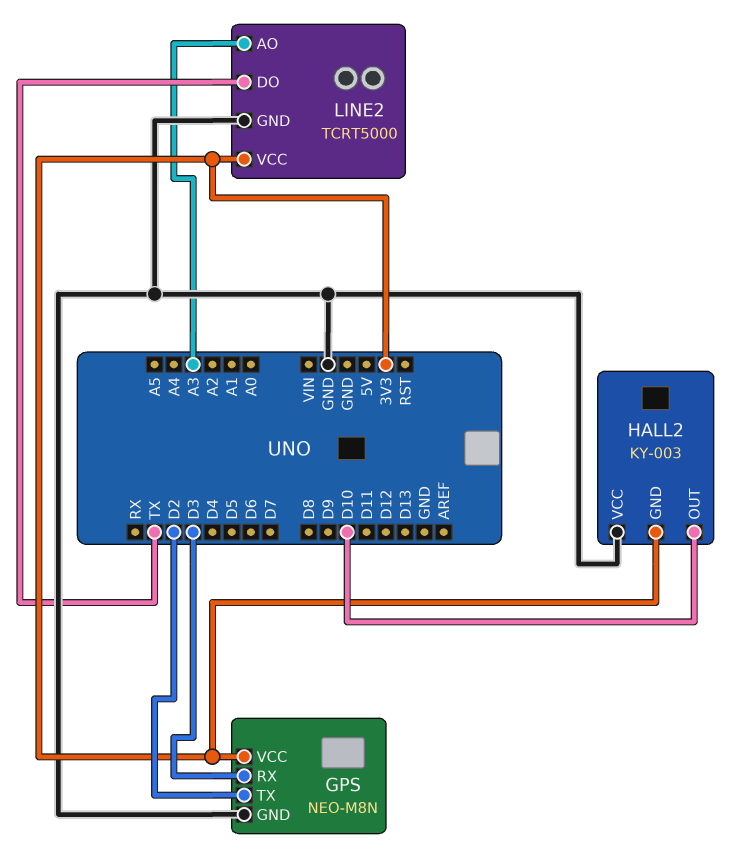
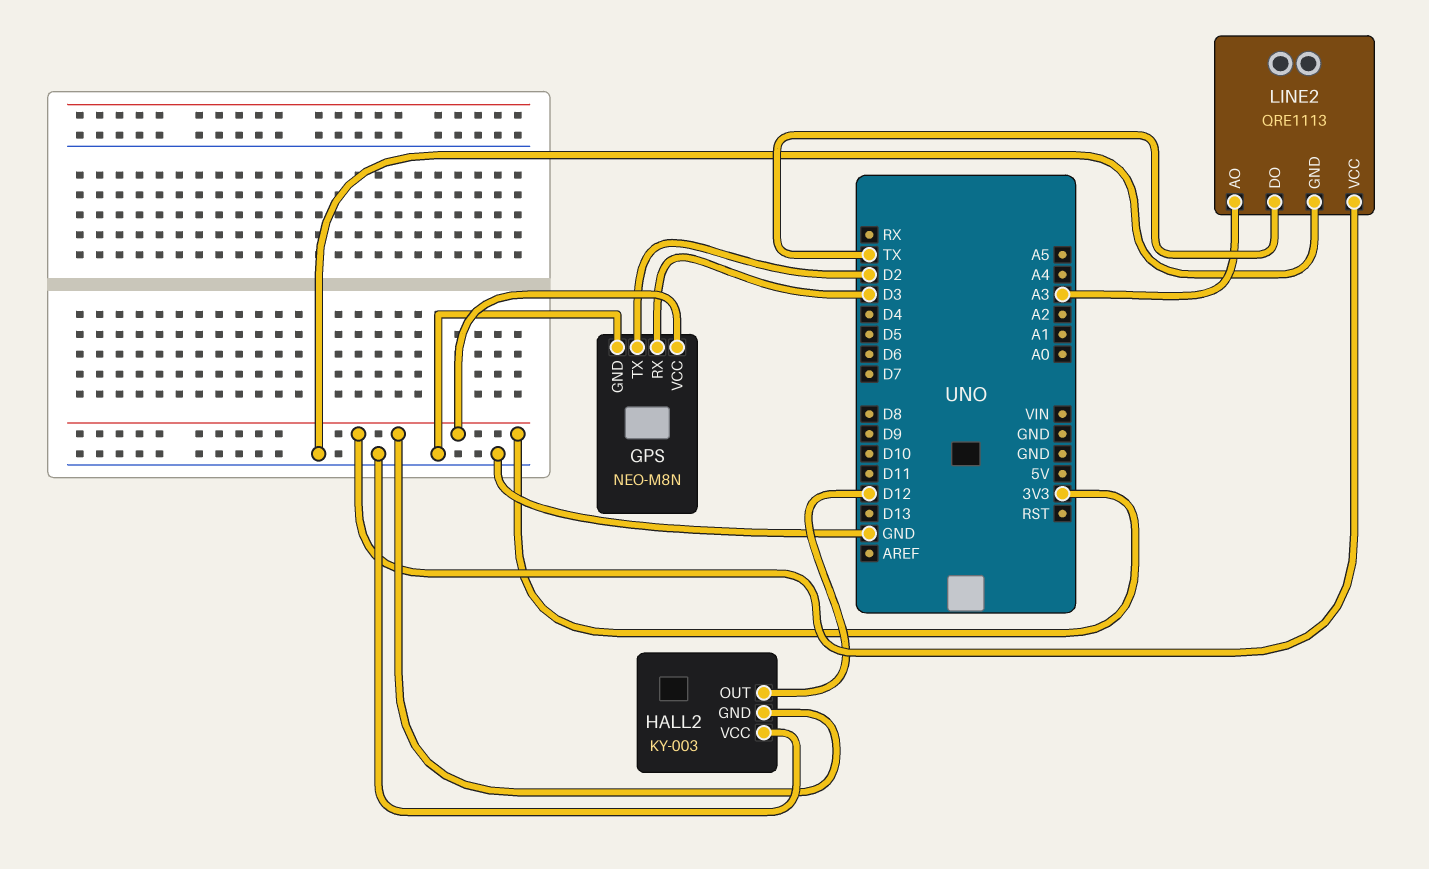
HALL2 pin OUT: D10 -> D12
LINE2: TCRT5000 -> QRE1113

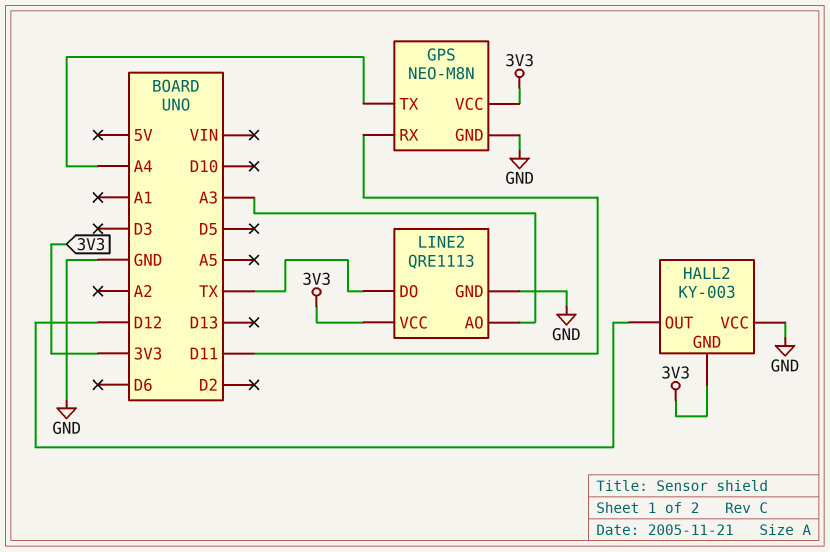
GPS pin RX: D3 -> D11
GPS pin TX: D2 -> A4

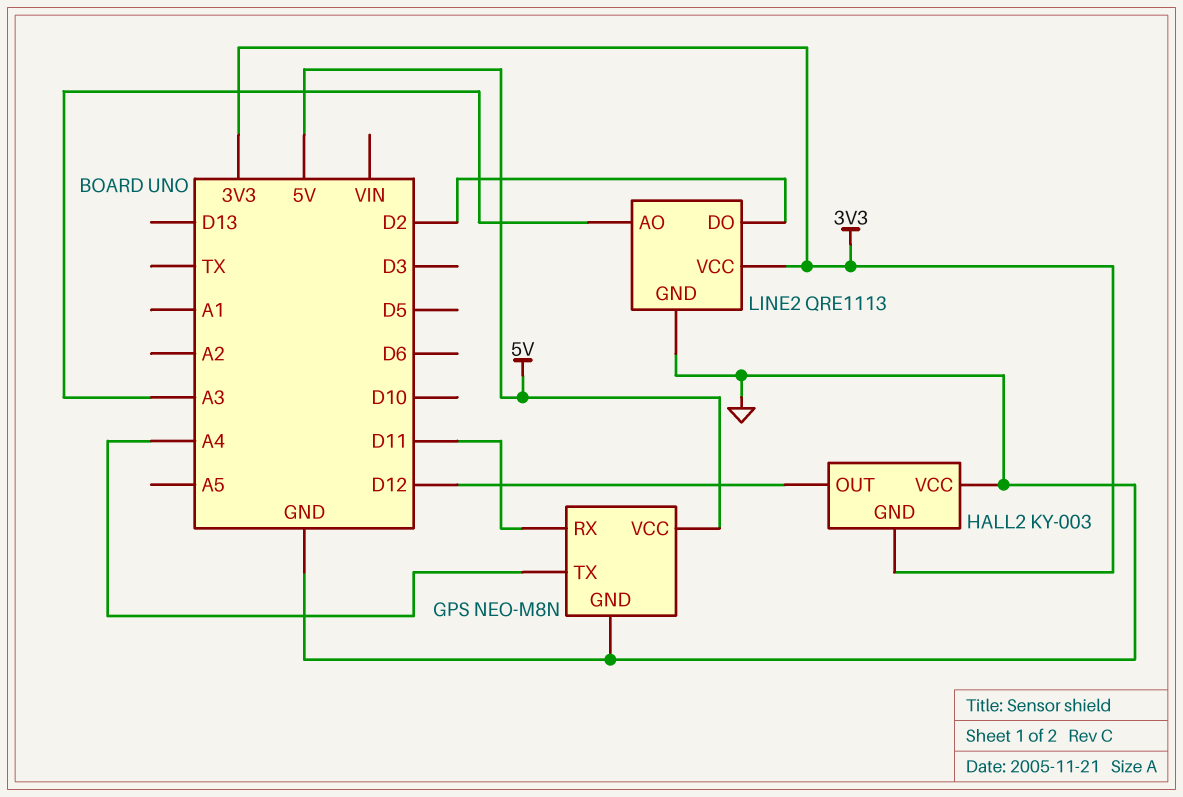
GPS pin VCC: 3V3 -> 5V
LINE2 pin DO: TX -> D2

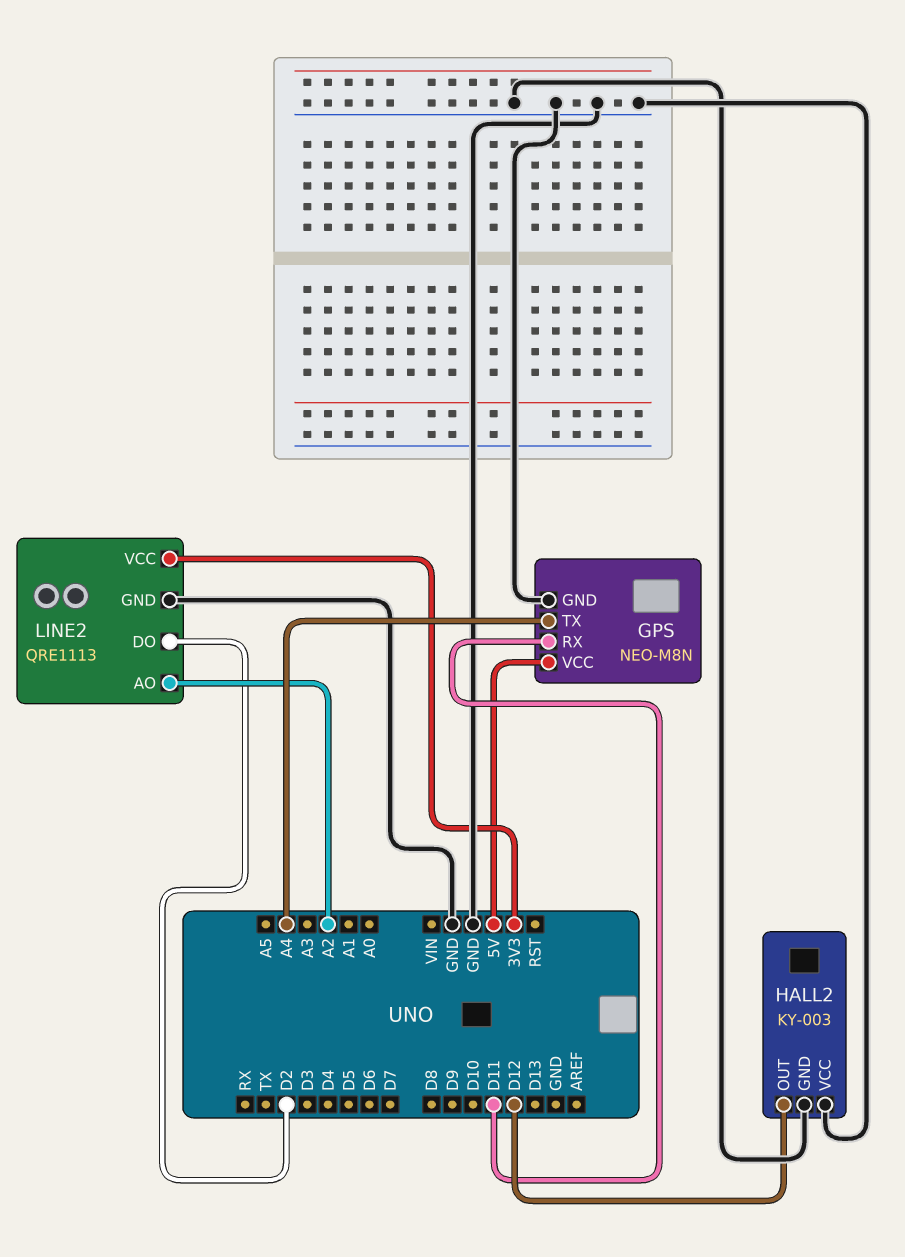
HALL2 pin GND: 3V3 -> GND
LINE2 pin AO: A3 -> A2

